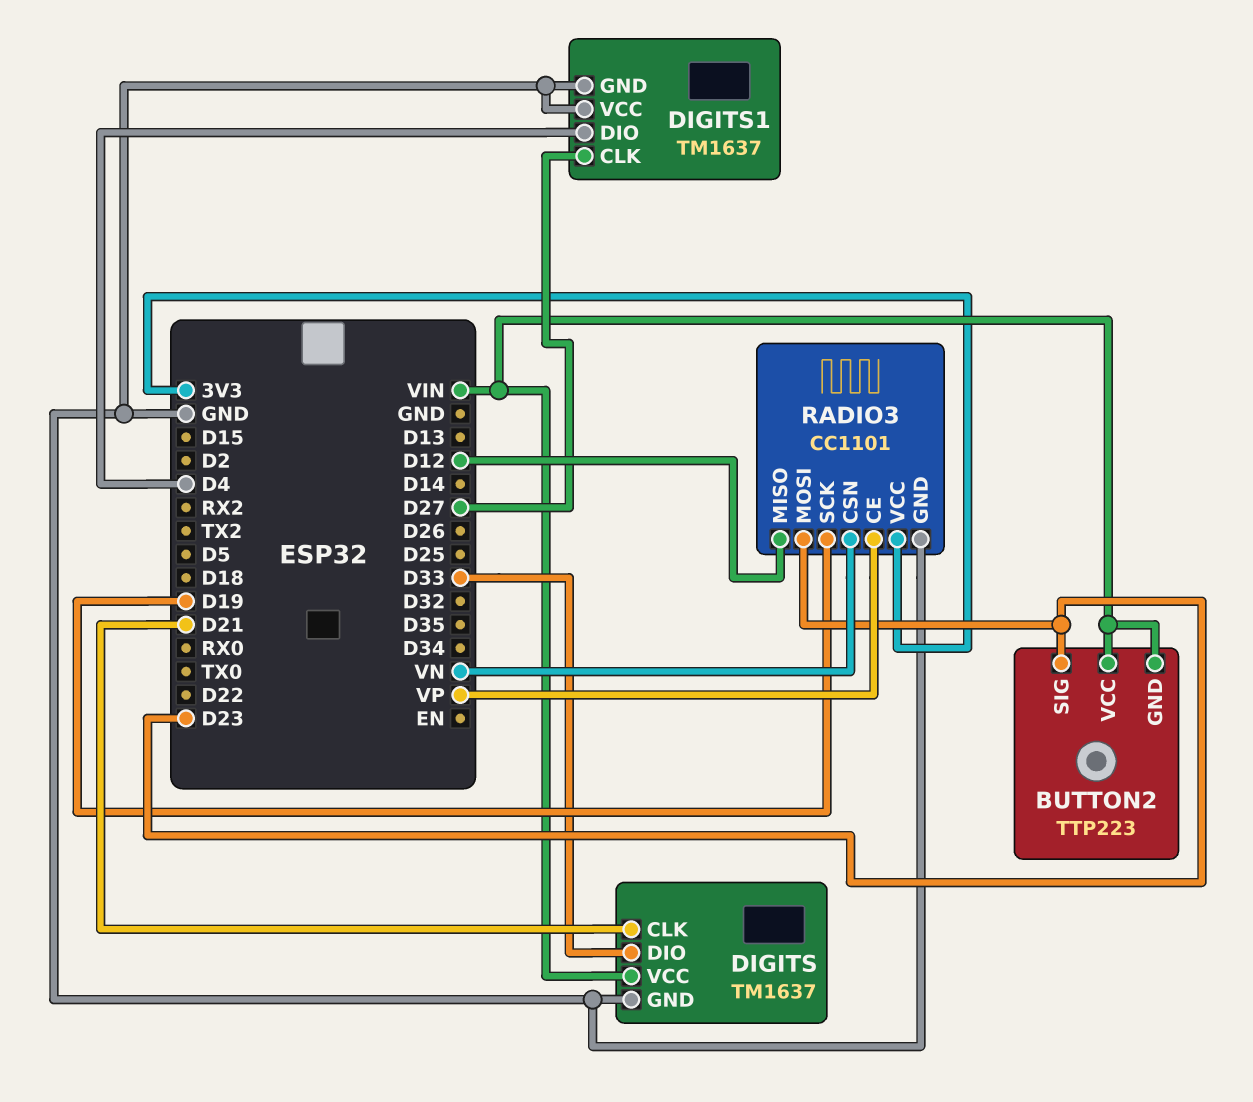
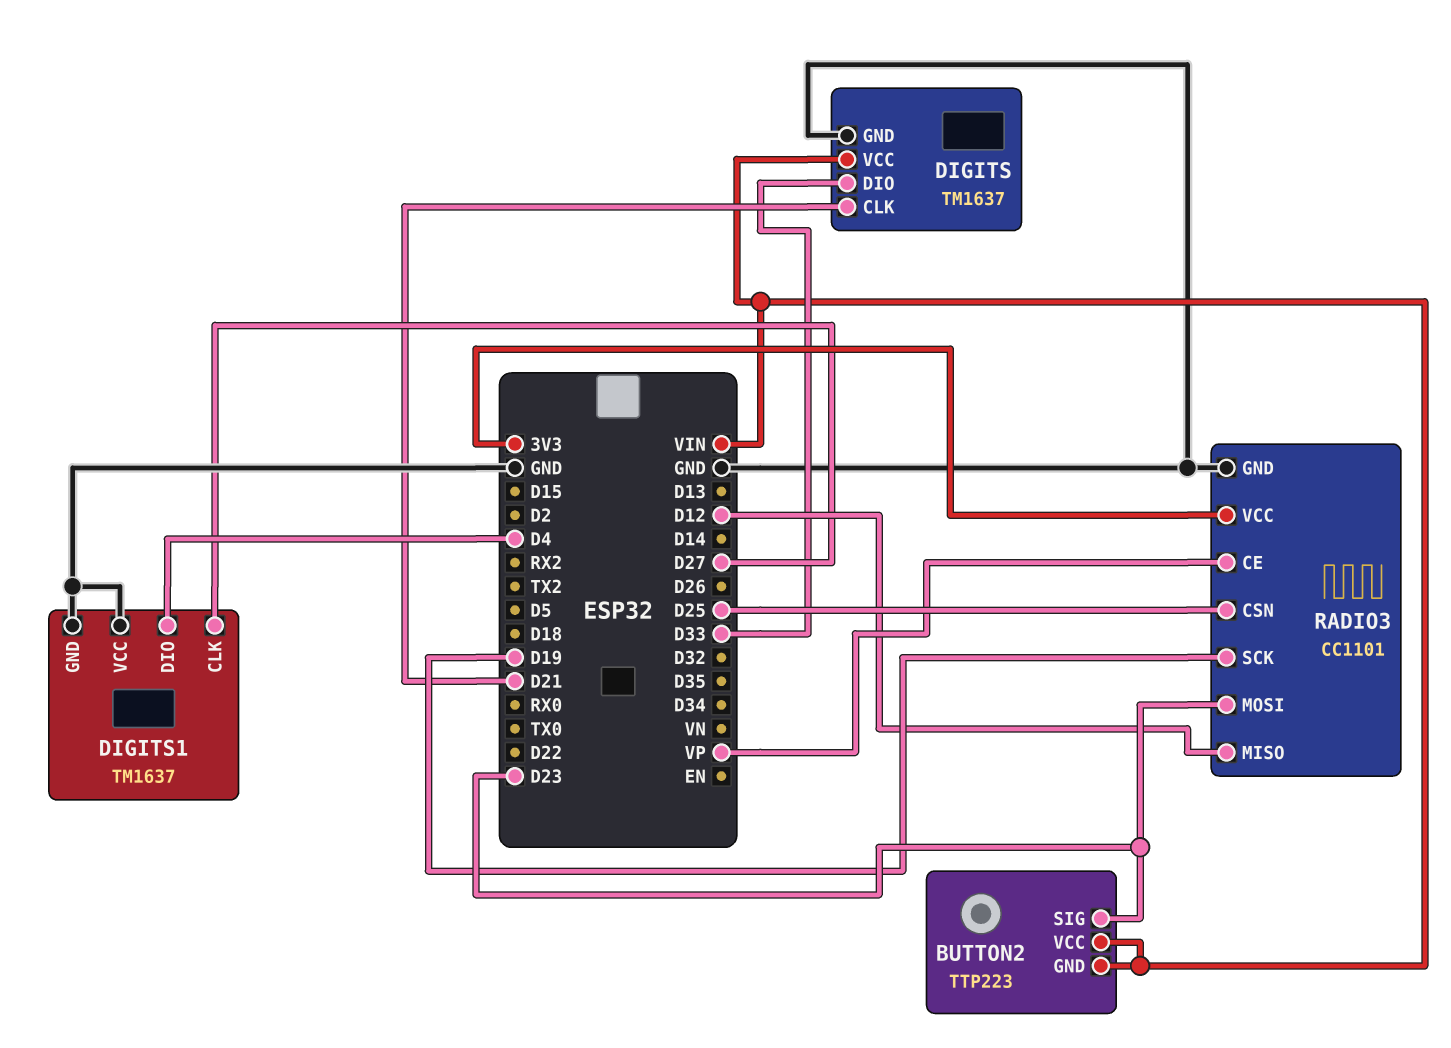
RADIO3 pin CSN: VN -> D25

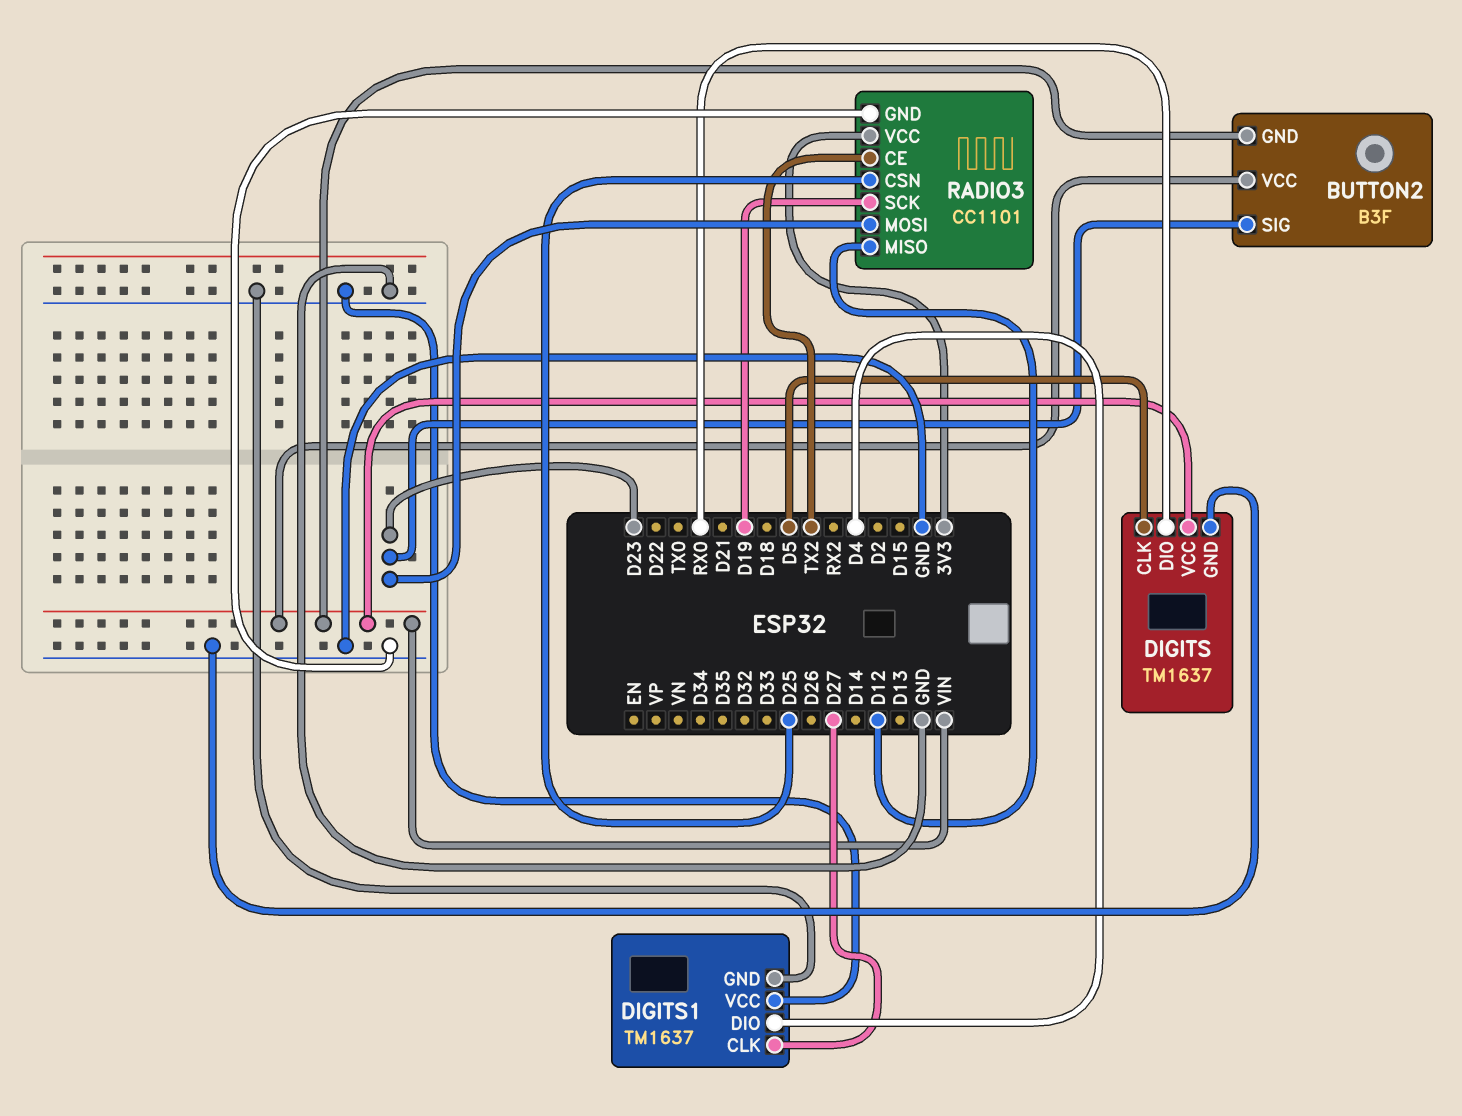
BUTTON2: TTP223 -> B3F
DIGITS pin CLK: D21 -> D5
DIGITS pin DIO: D33 -> RX0
RADIO3 pin CE: VP -> TX2

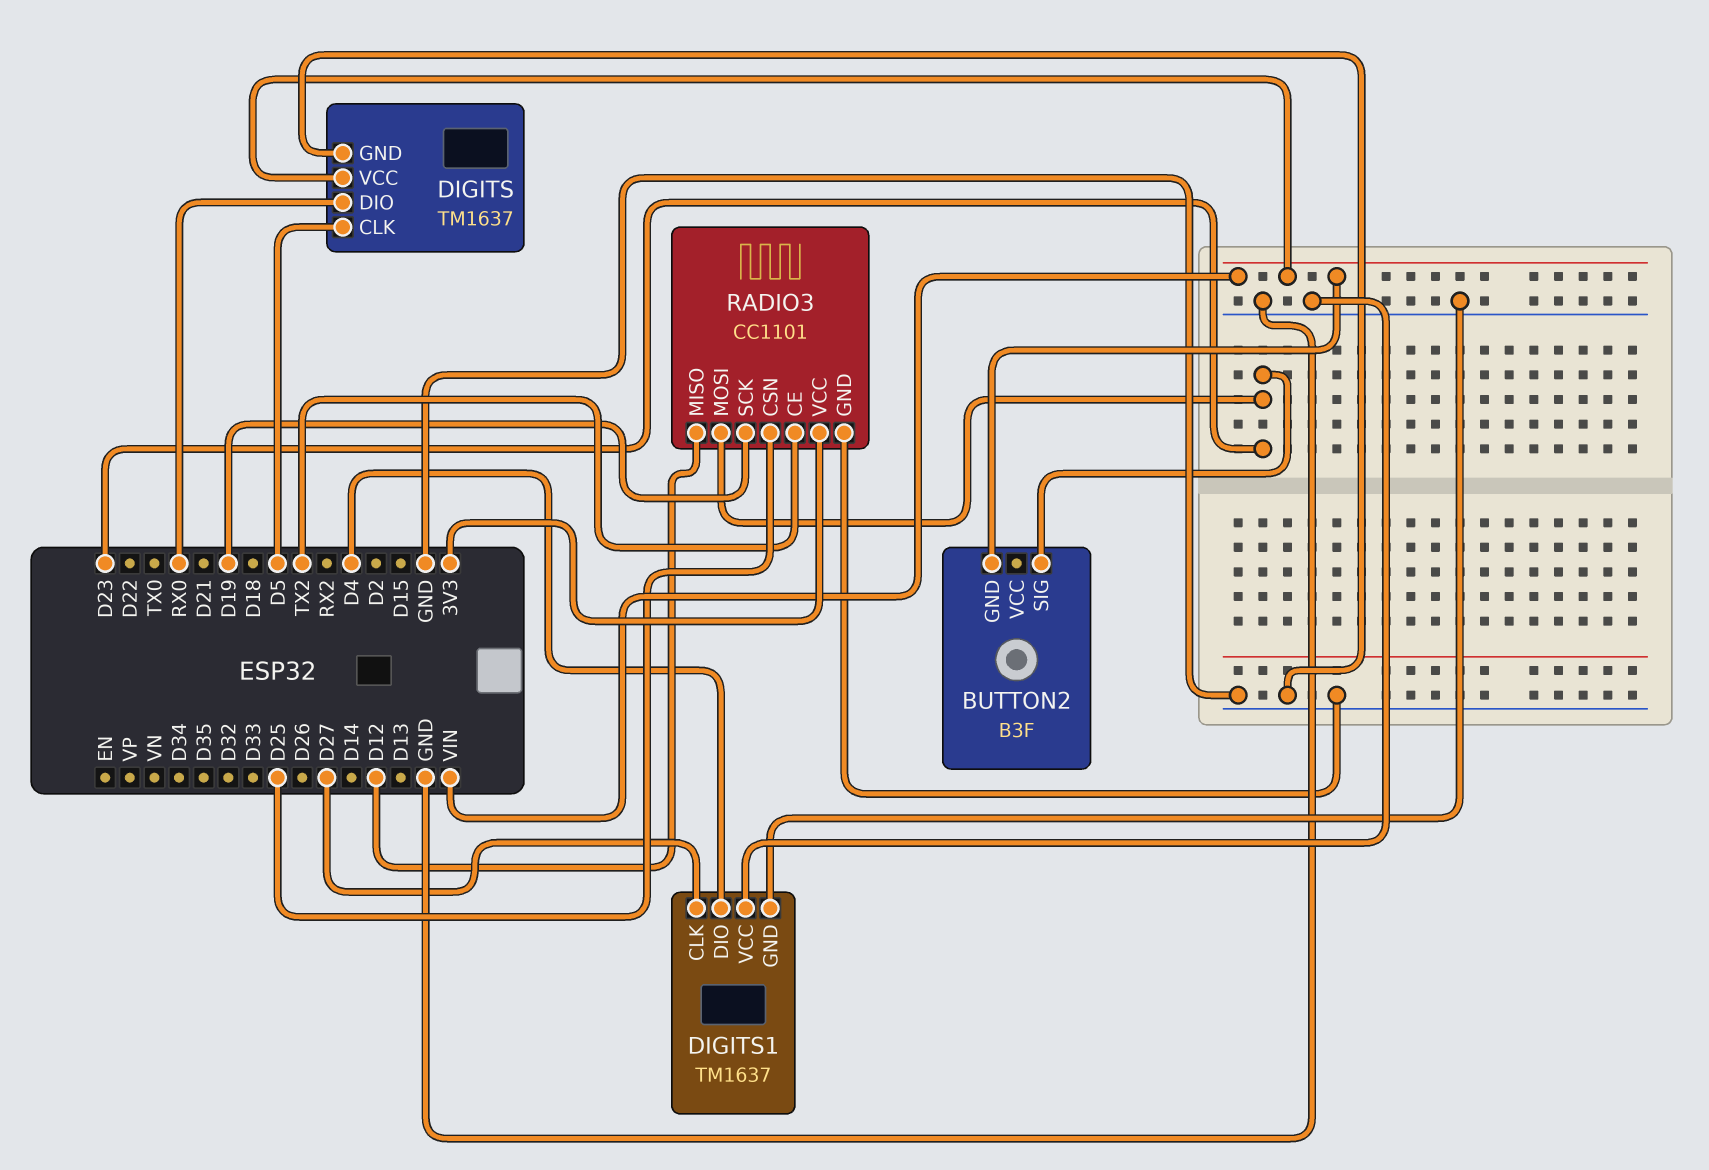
BUTTON2 pin VCC: VIN -> none

